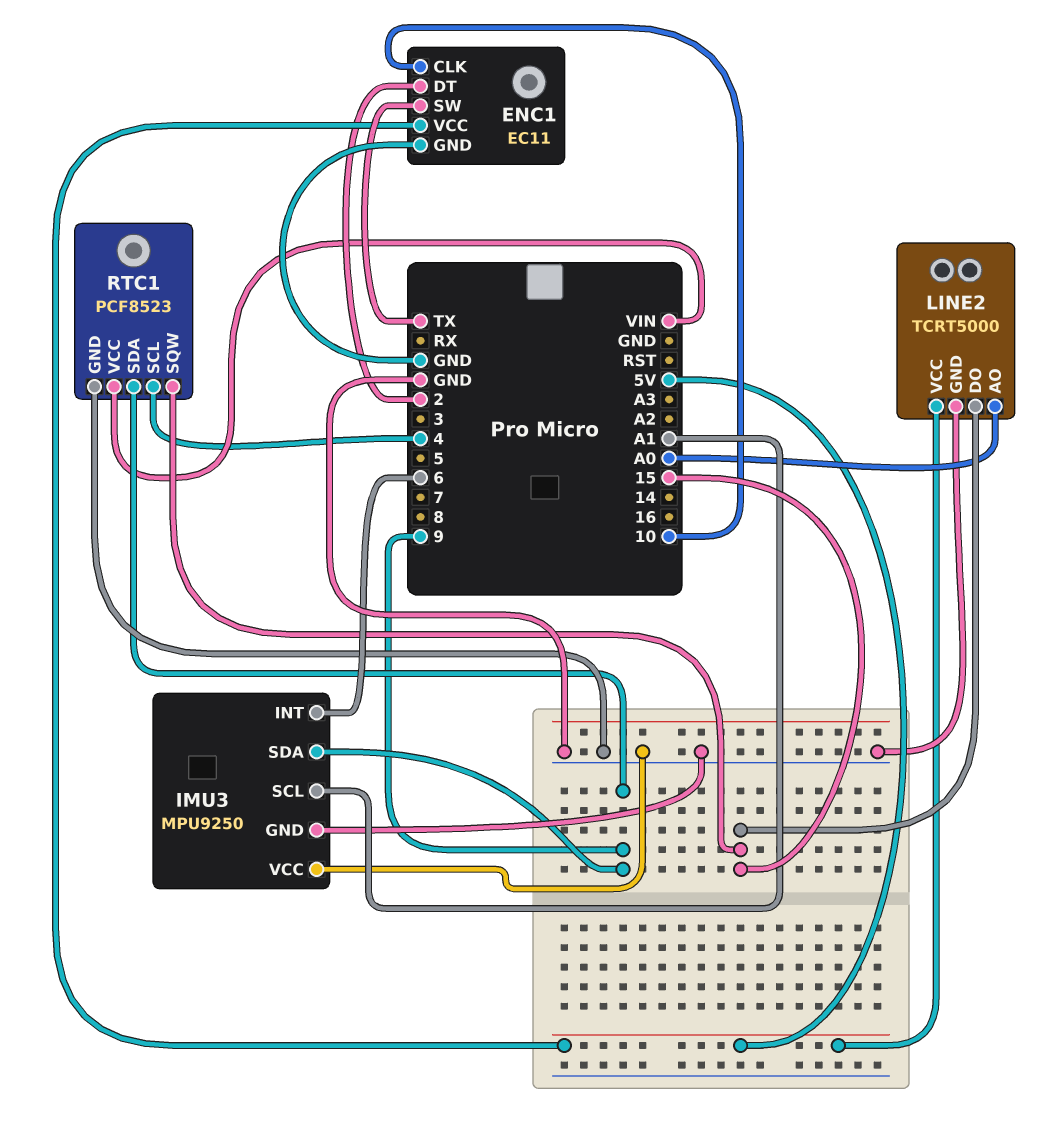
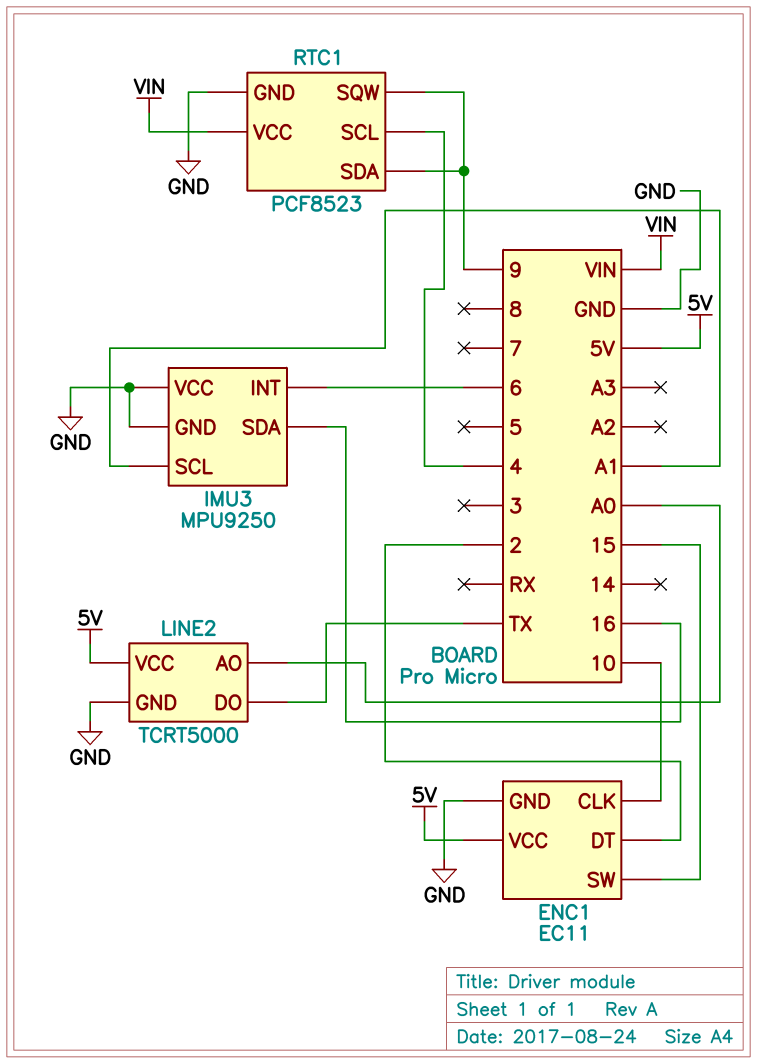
ENC1 pin SW: TX -> 15
IMU3 pin SDA: 9 -> 16
LINE2 pin DO: 15 -> TX
RTC1 pin SQW: 15 -> 9

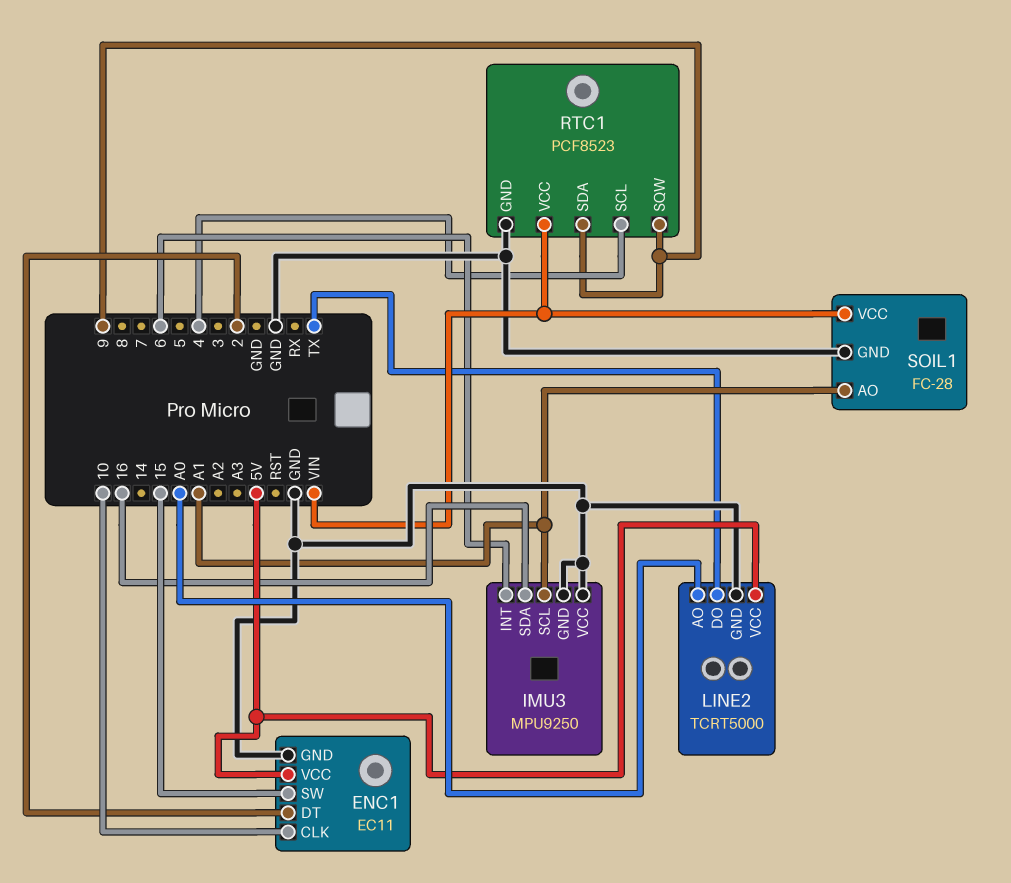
SOIL1: none -> FC-28
SOIL1 pin AO: none -> A1
SOIL1 pin GND: none -> GND
SOIL1 pin VCC: none -> VIN

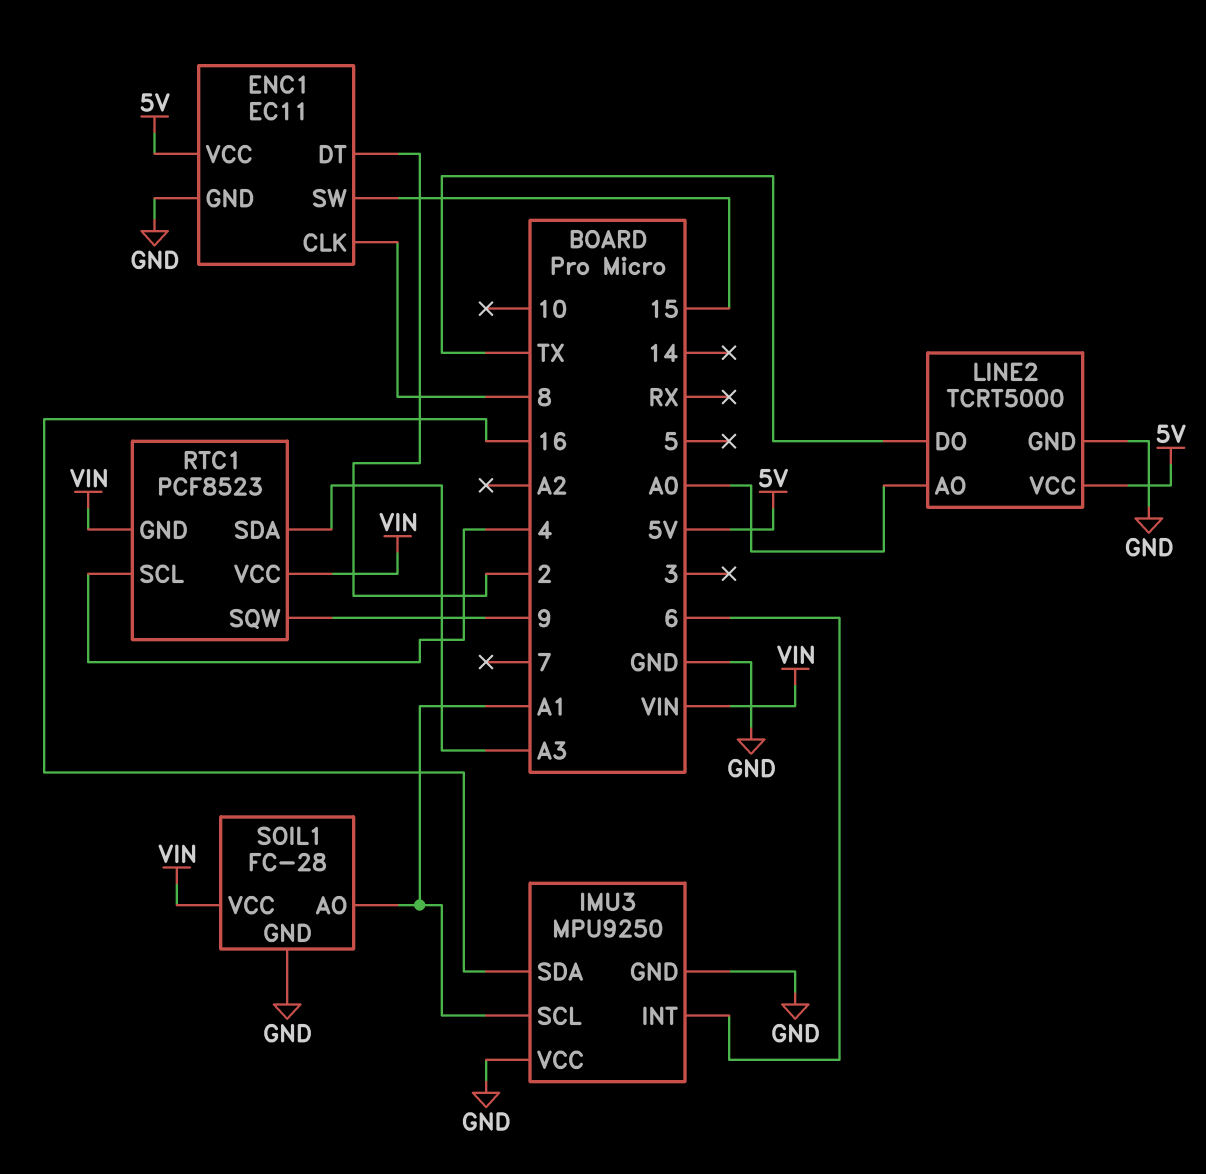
ENC1 pin CLK: 10 -> 8
RTC1 pin GND: GND -> VIN
RTC1 pin SDA: 9 -> A3

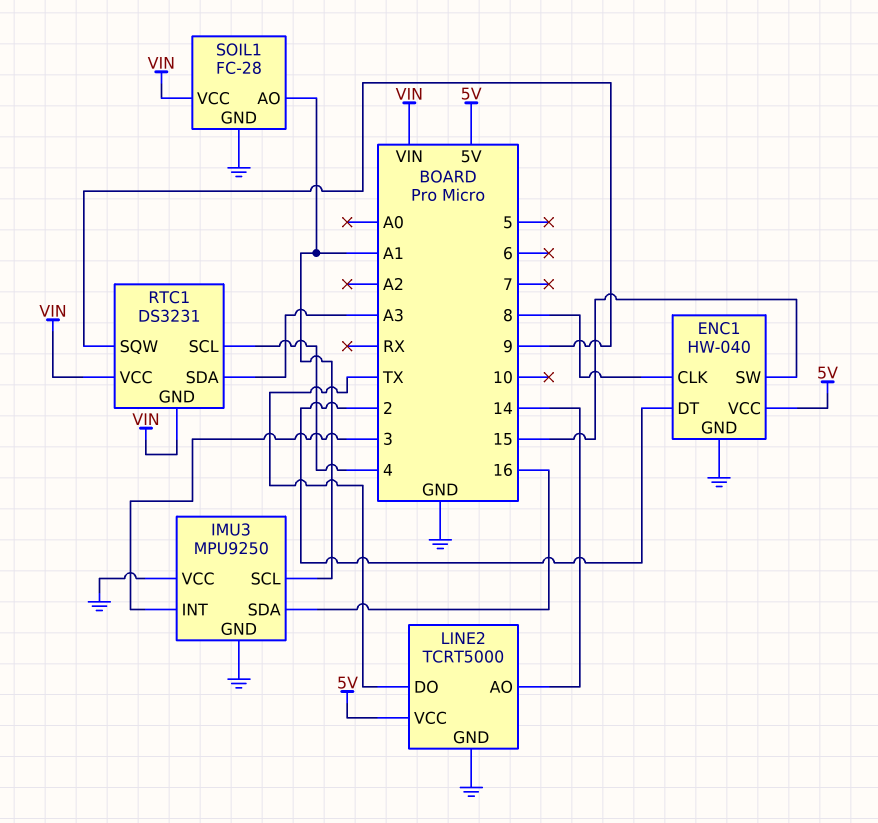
ENC1: EC11 -> HW-040
IMU3 pin INT: 6 -> 3
LINE2 pin AO: A0 -> 14
RTC1: PCF8523 -> DS3231

